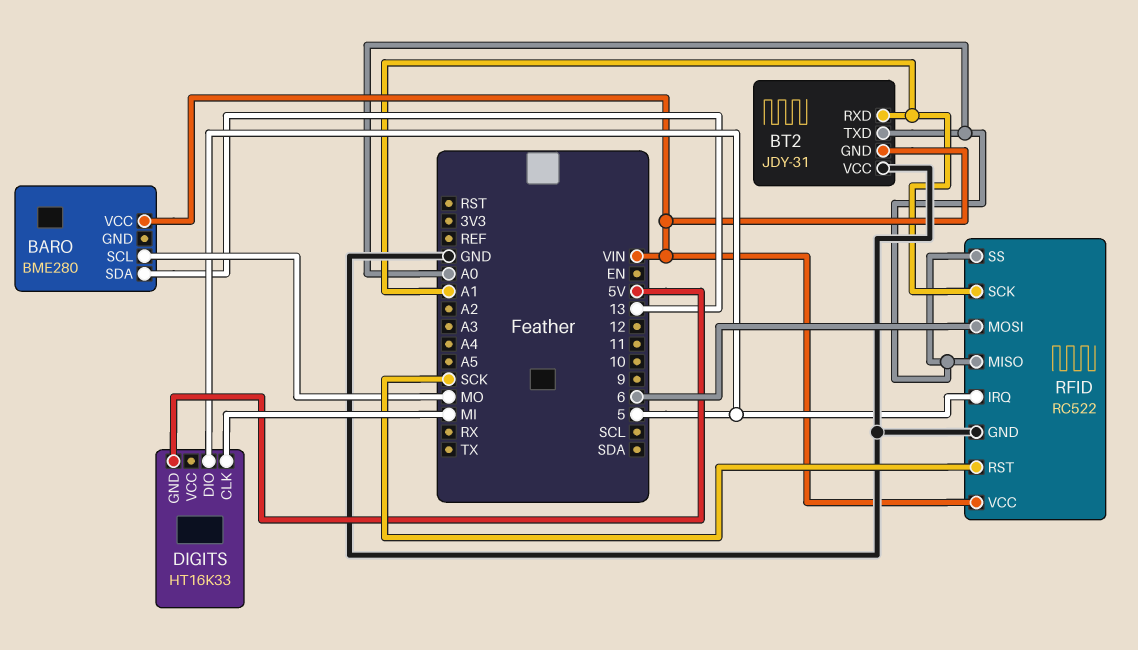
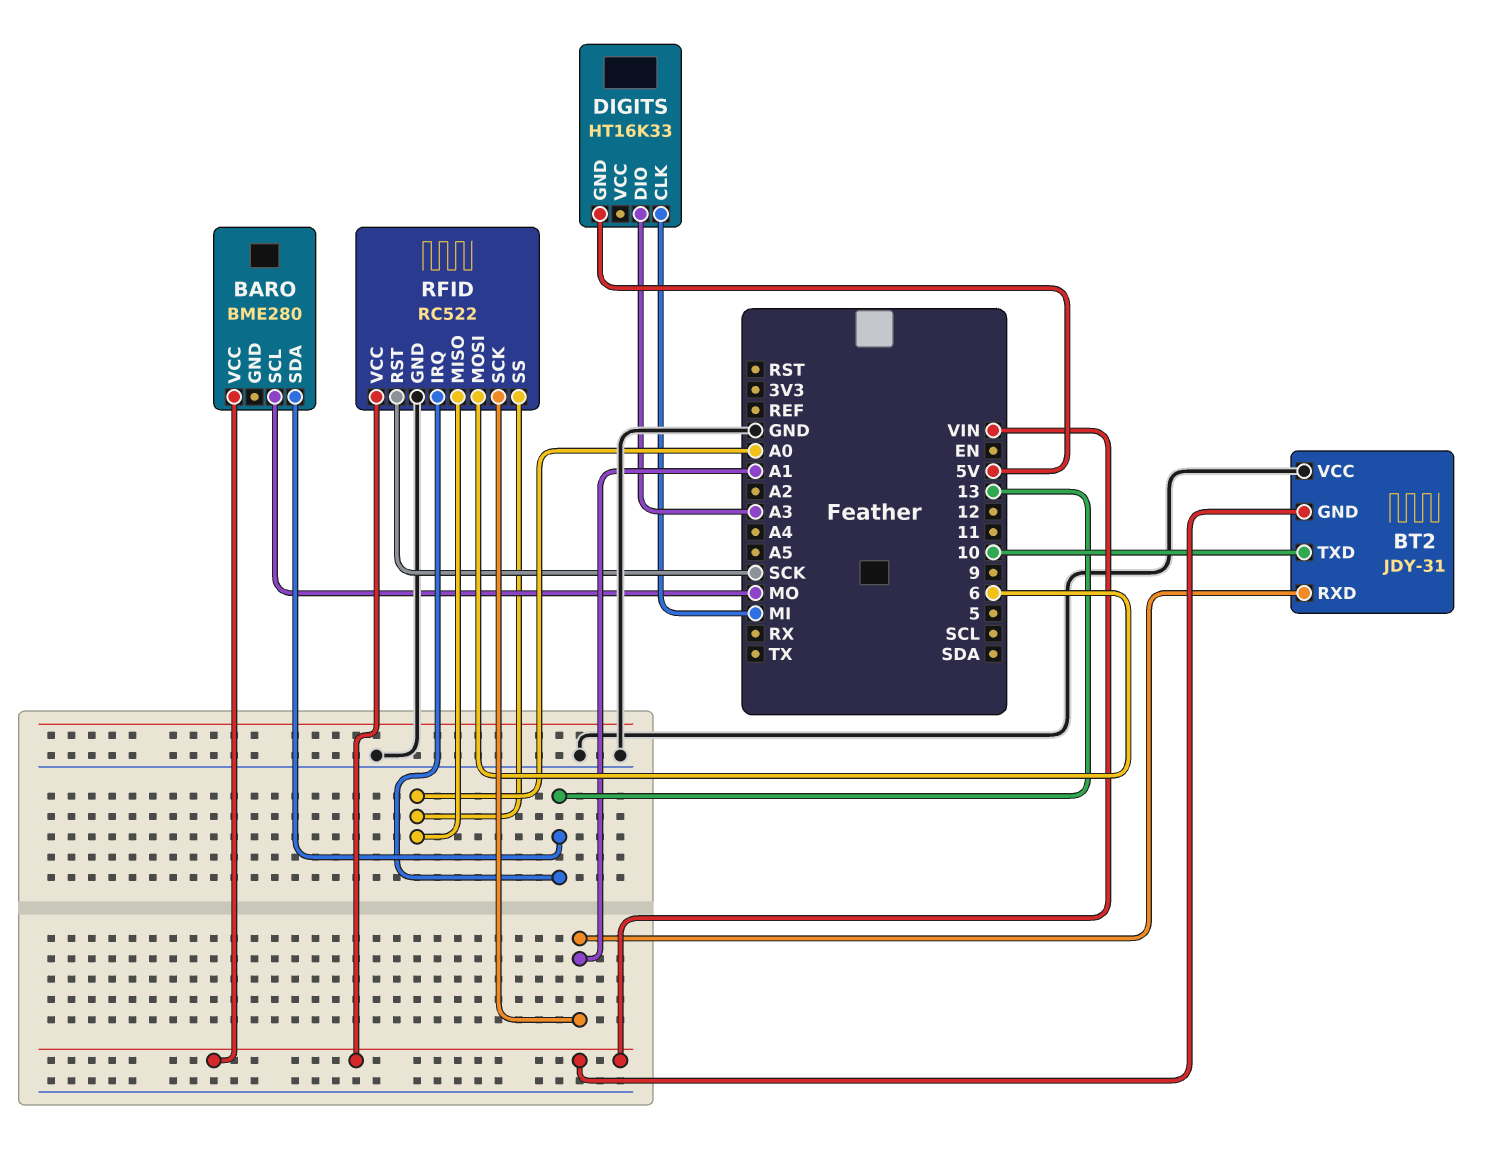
BT2 pin TXD: A0 -> 10
DIGITS pin DIO: 5 -> A3
RFID pin IRQ: 5 -> 13

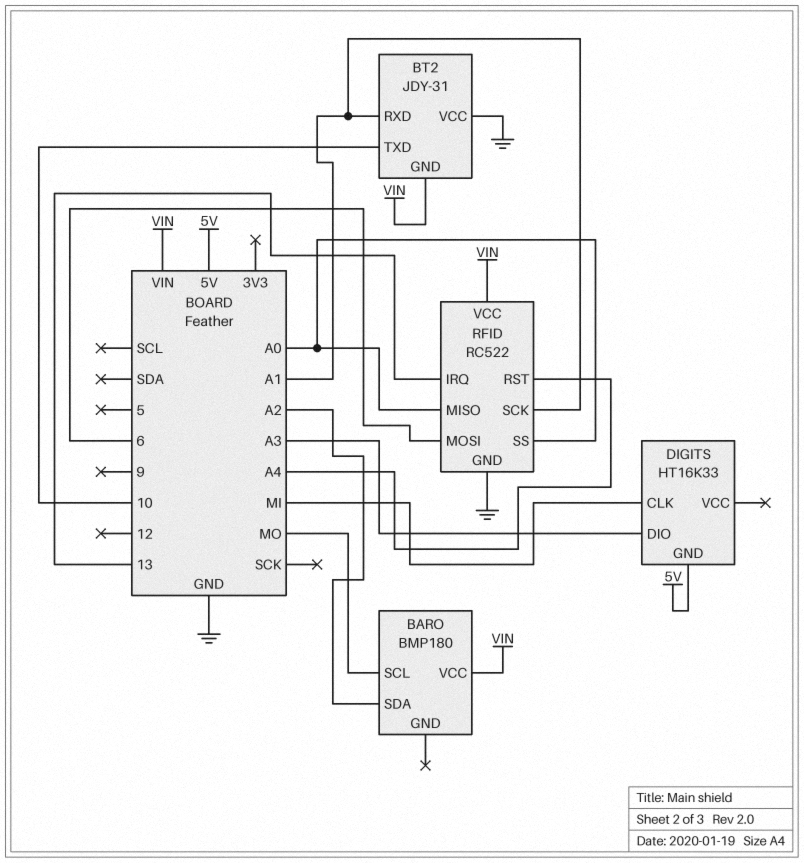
BARO: BME280 -> BMP180
BARO pin SDA: 13 -> A2
RFID pin RST: SCK -> A4

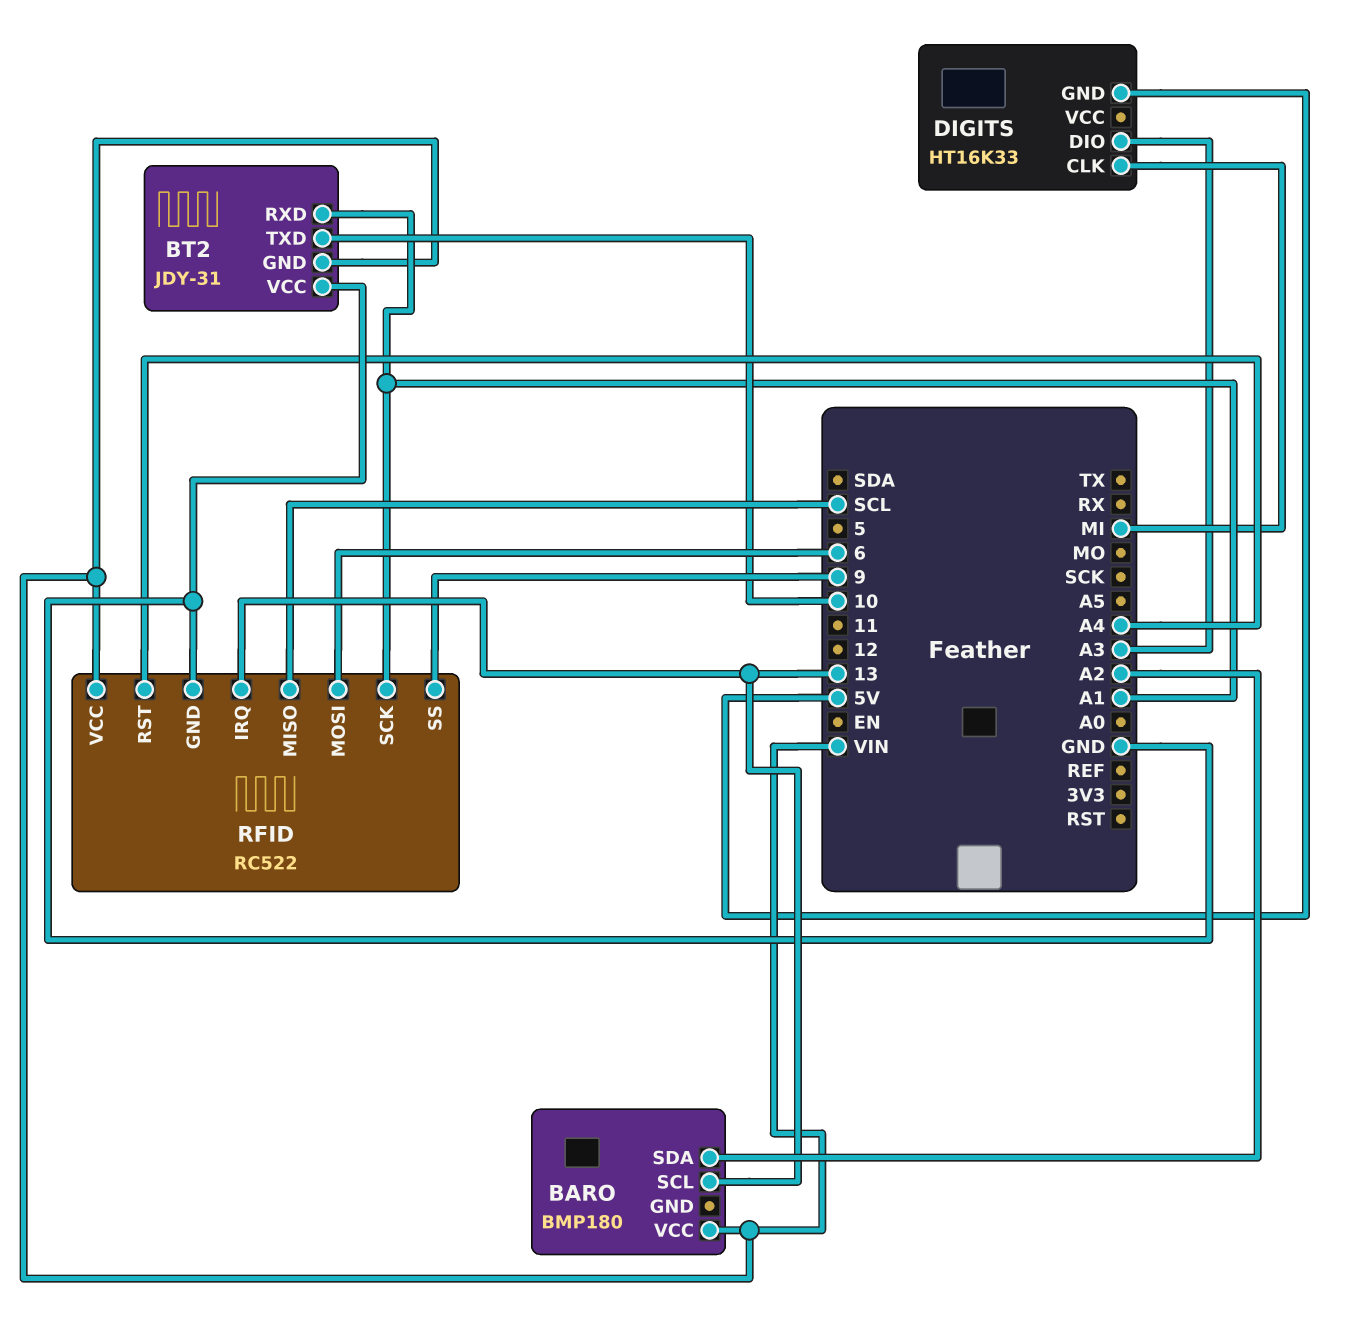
BARO pin SCL: MO -> 13
RFID pin MISO: A0 -> SCL
RFID pin SS: A0 -> 9

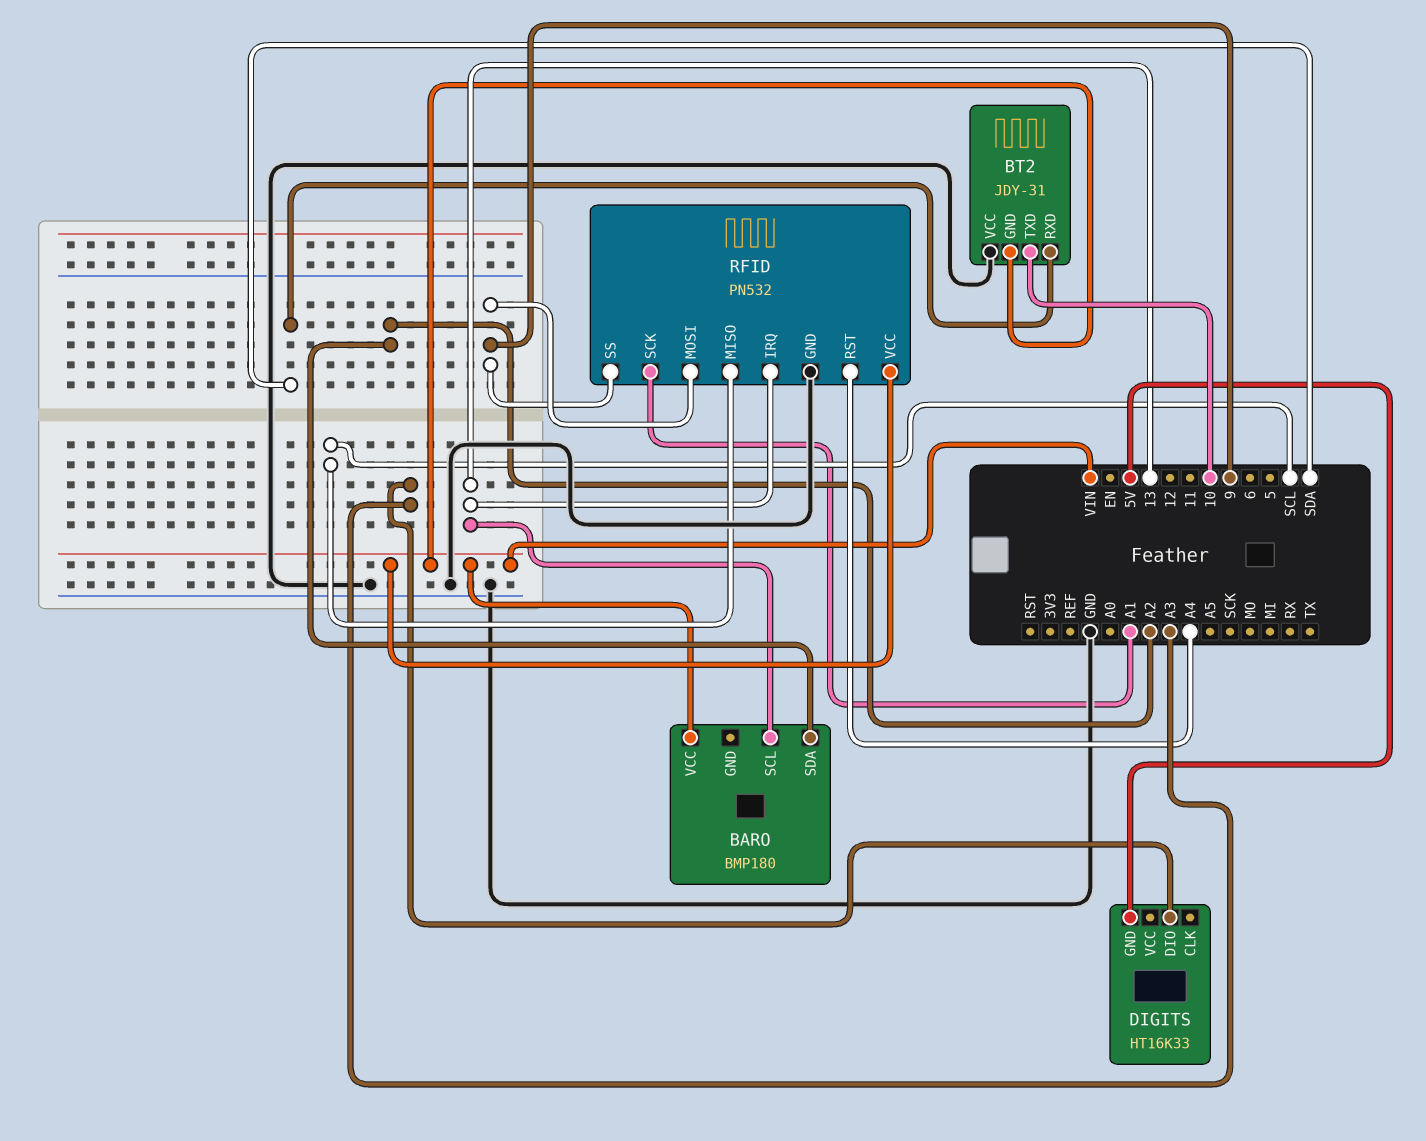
BT2 pin RXD: A1 -> SDA
DIGITS pin CLK: MI -> none
RFID: RC522 -> PN532
RFID pin MOSI: 6 -> 9

